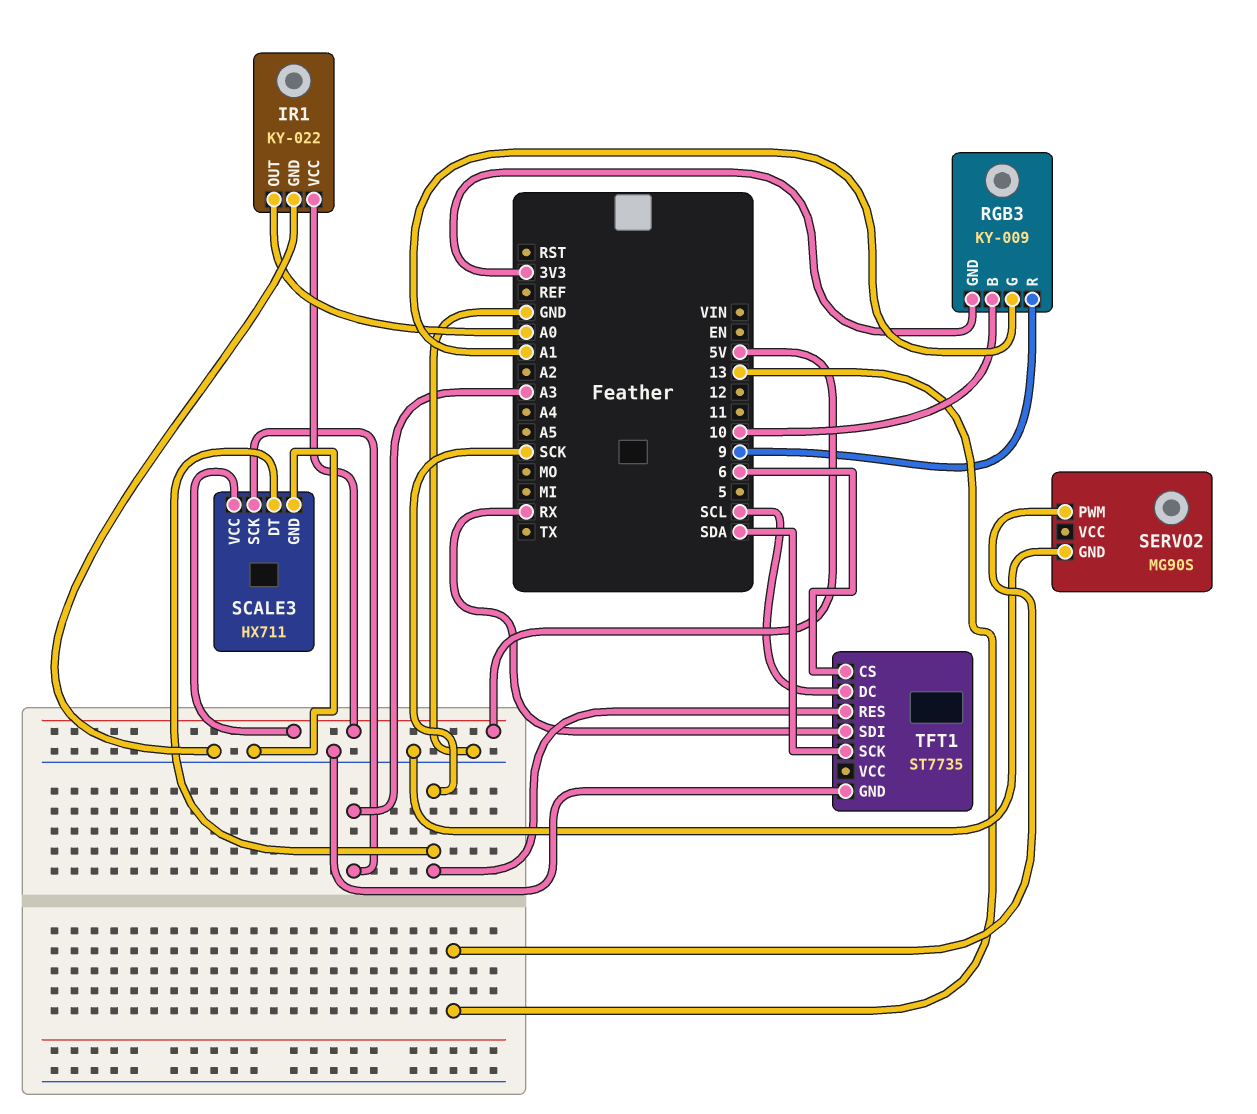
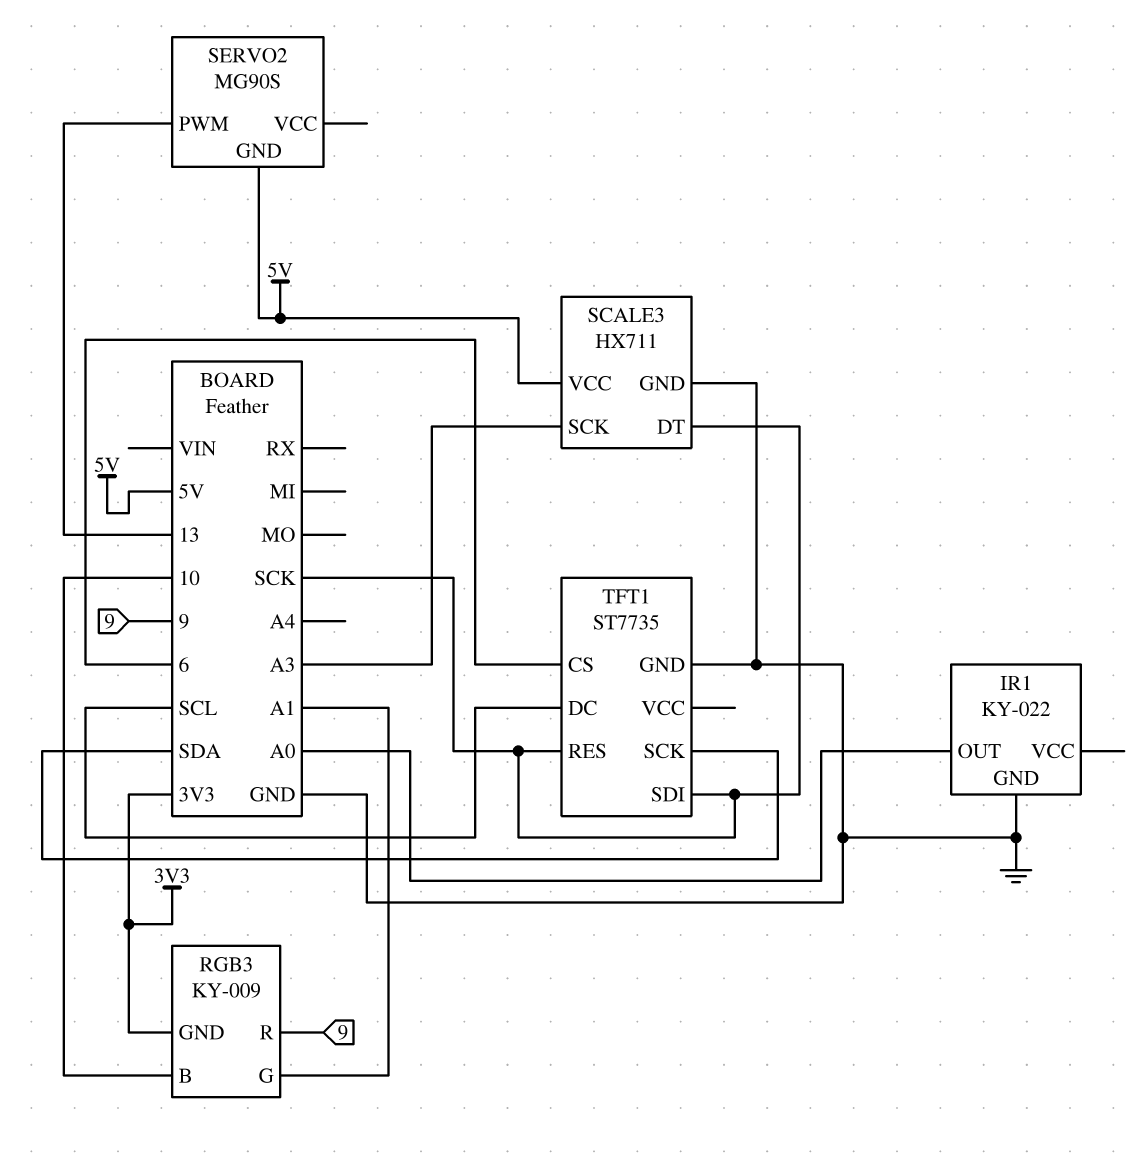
IR1 pin VCC: 5V -> none
SERVO2 pin GND: GND -> 5V
TFT1 pin SDI: RX -> SCK

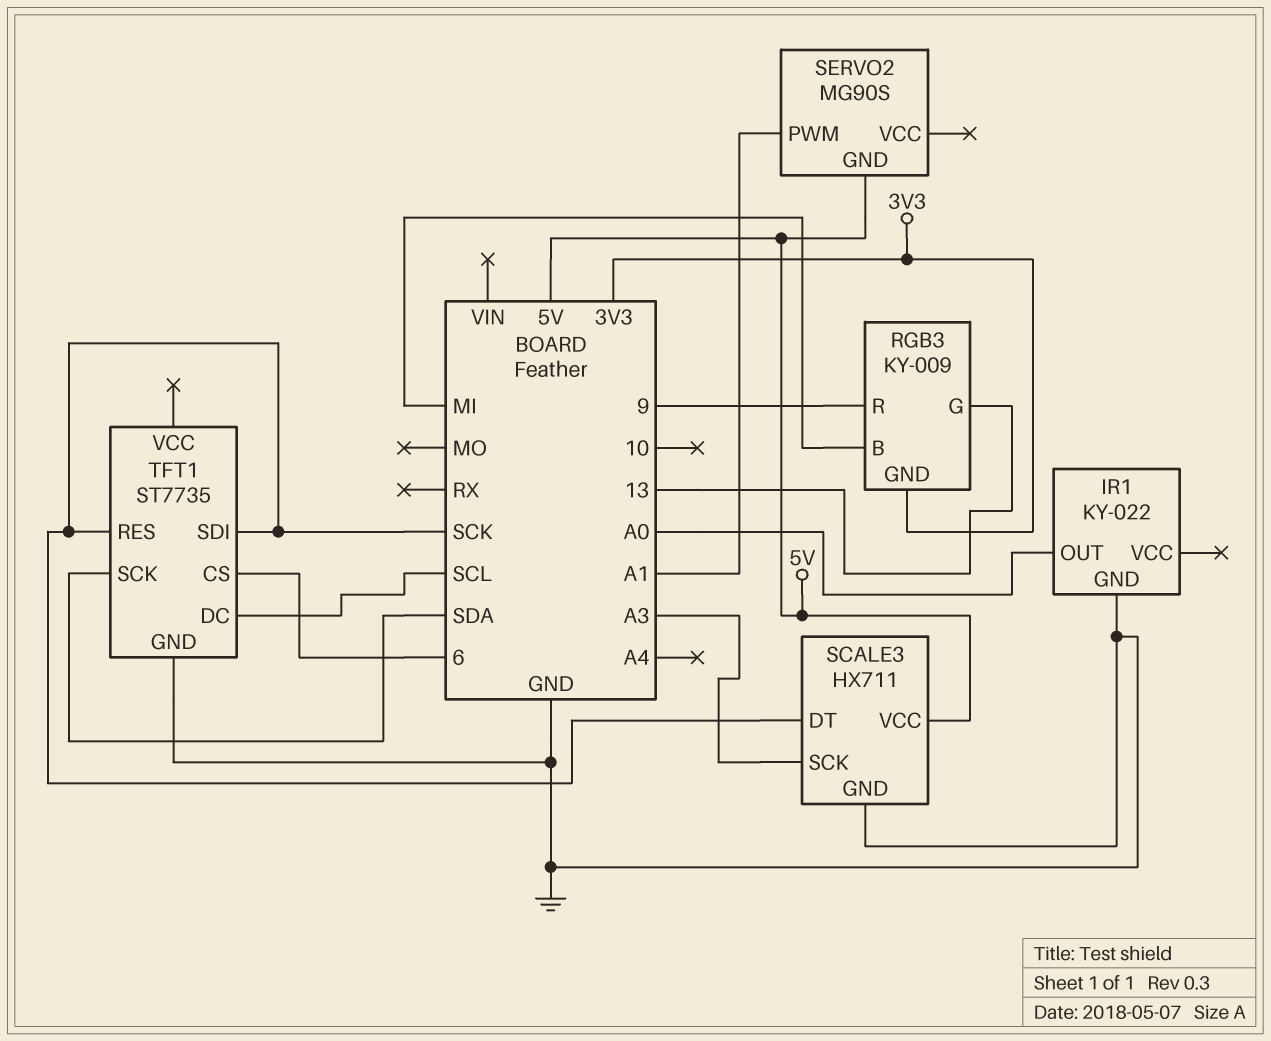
RGB3 pin B: 10 -> MI
RGB3 pin G: A1 -> 13
SERVO2 pin PWM: 13 -> A1

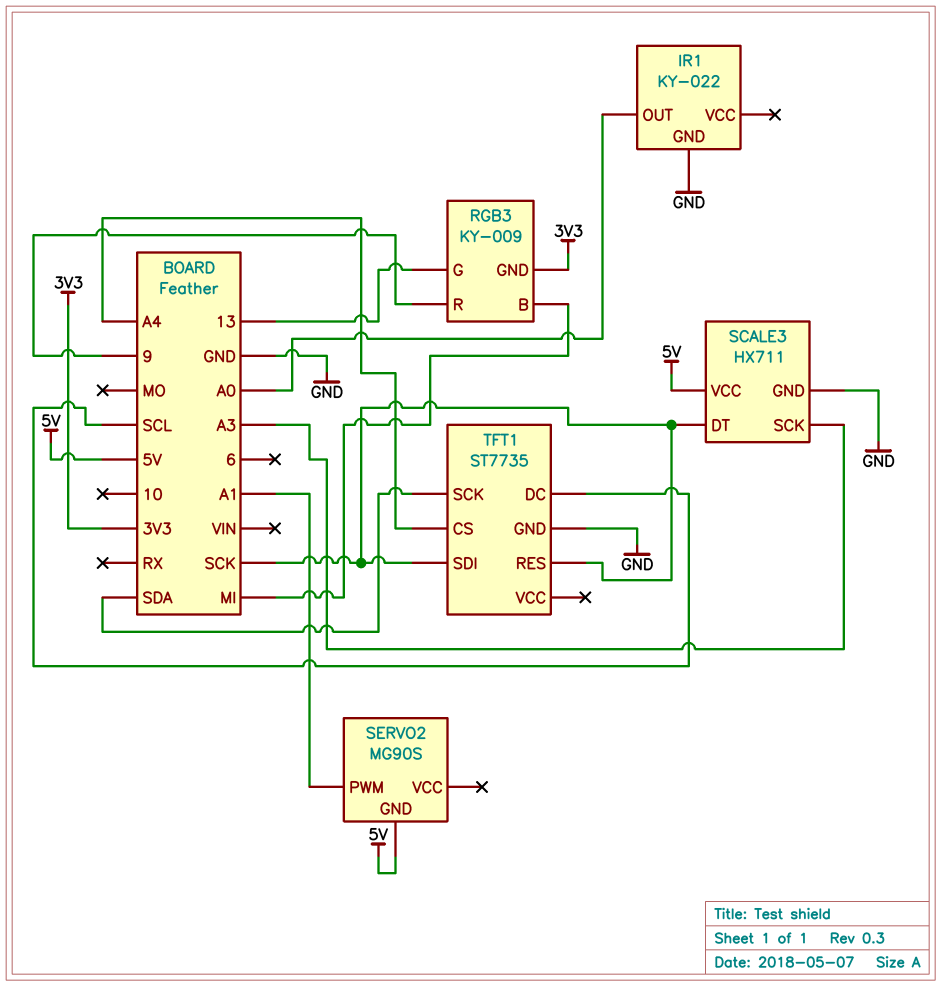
TFT1 pin CS: 6 -> A4

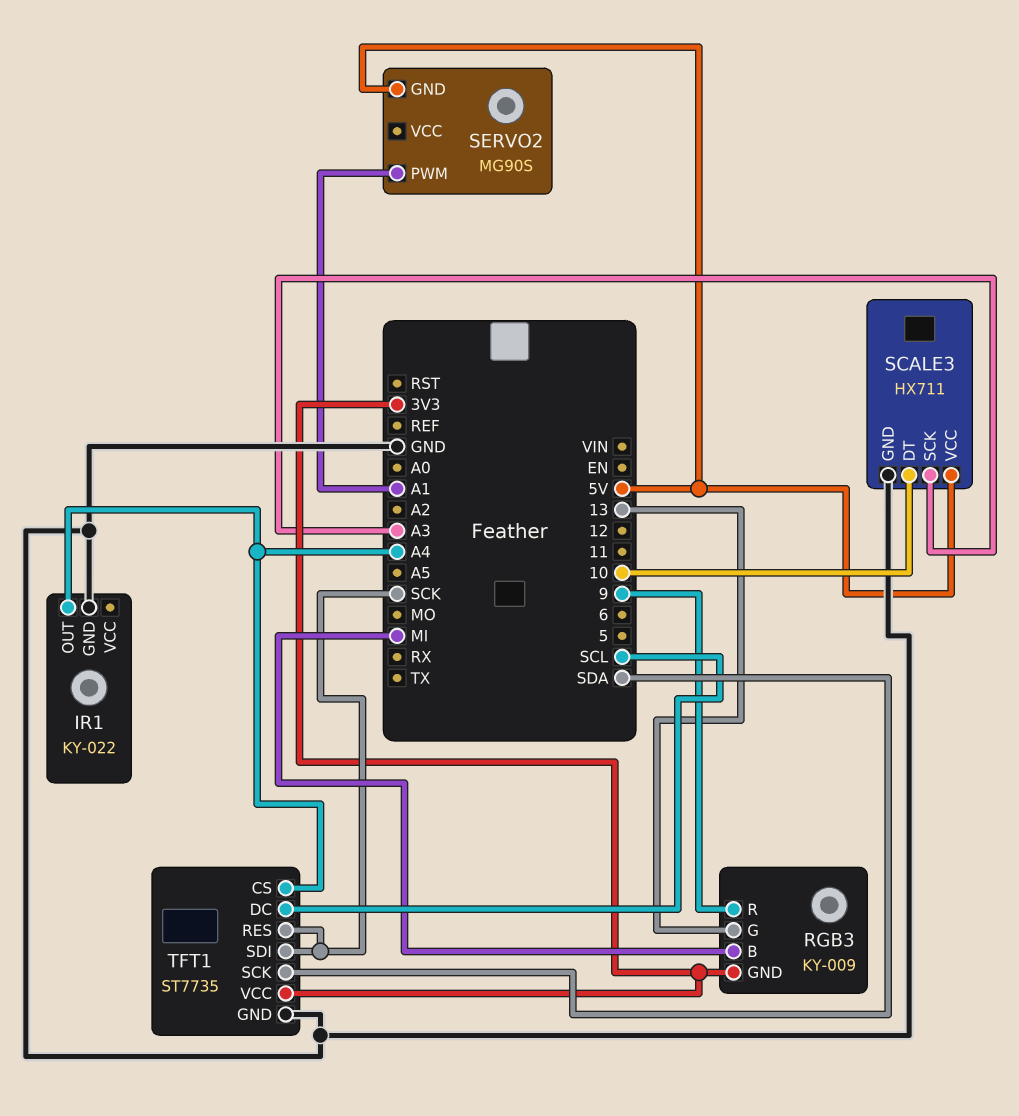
IR1 pin OUT: A0 -> A4
SCALE3 pin DT: SCK -> 10
TFT1 pin VCC: none -> 3V3

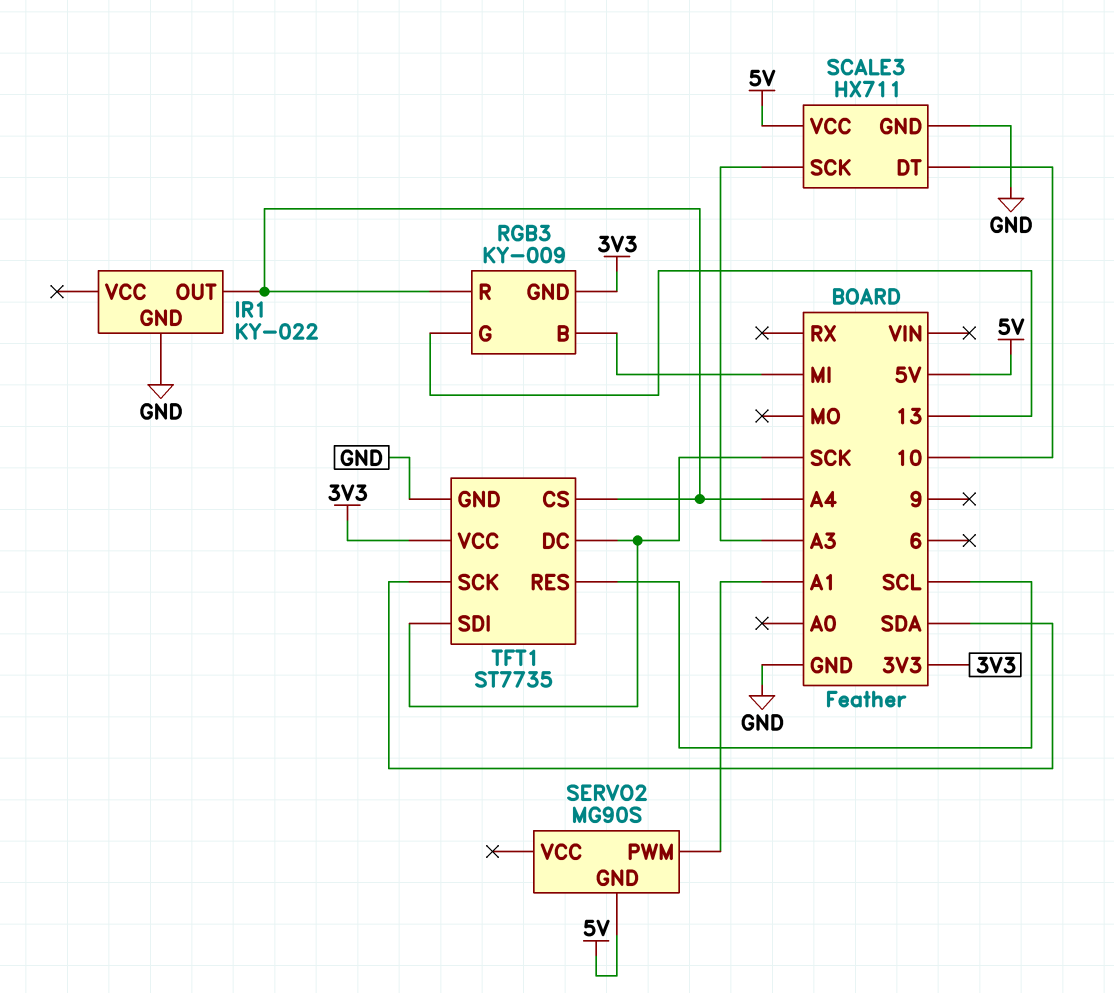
RGB3 pin R: 9 -> A4
TFT1 pin DC: SCL -> SCK
TFT1 pin RES: SCK -> SCL

